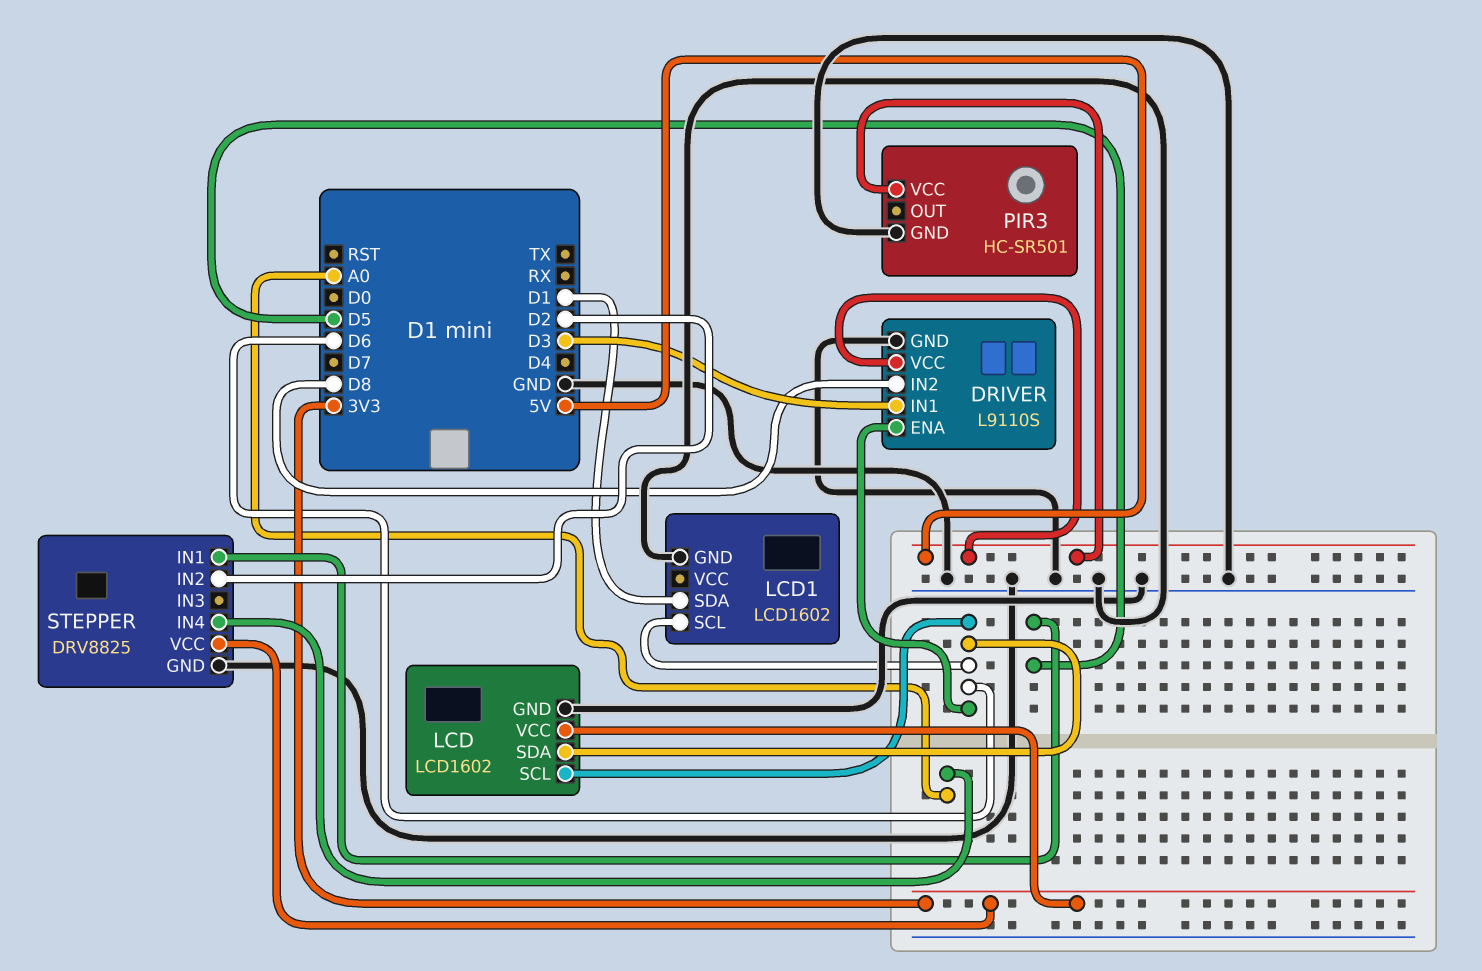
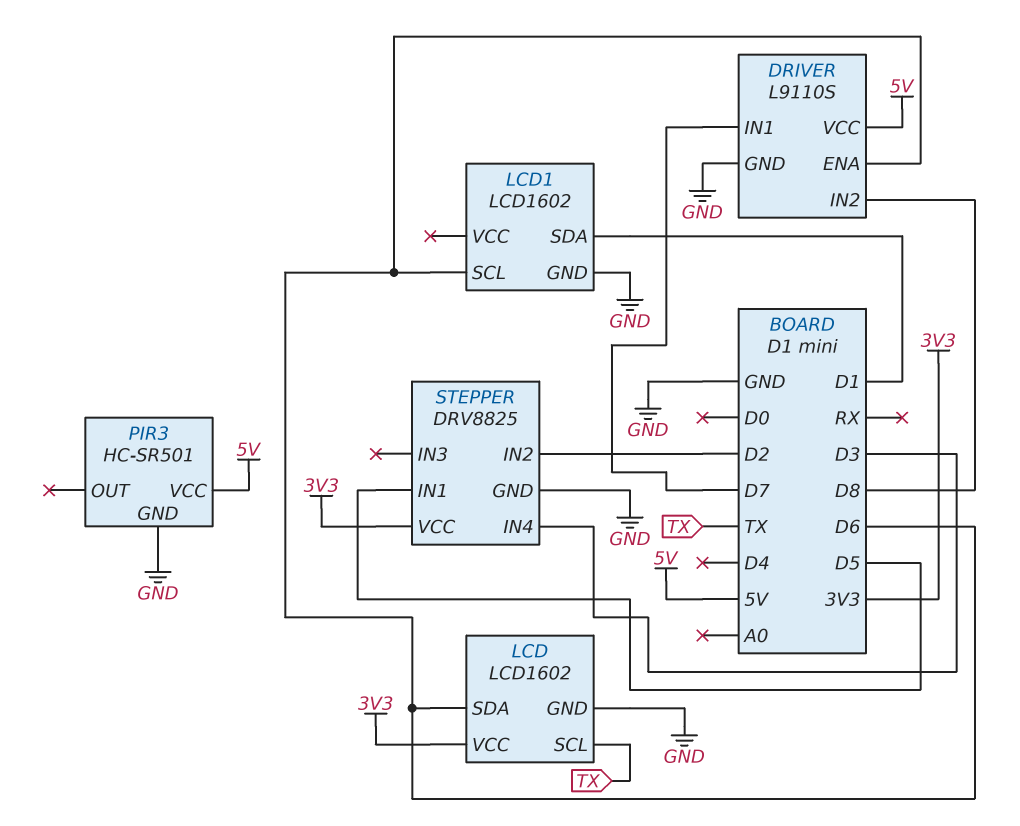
DRIVER pin IN1: D3 -> D7
LCD pin SCL: D6 -> TX
STEPPER pin IN4: A0 -> D3

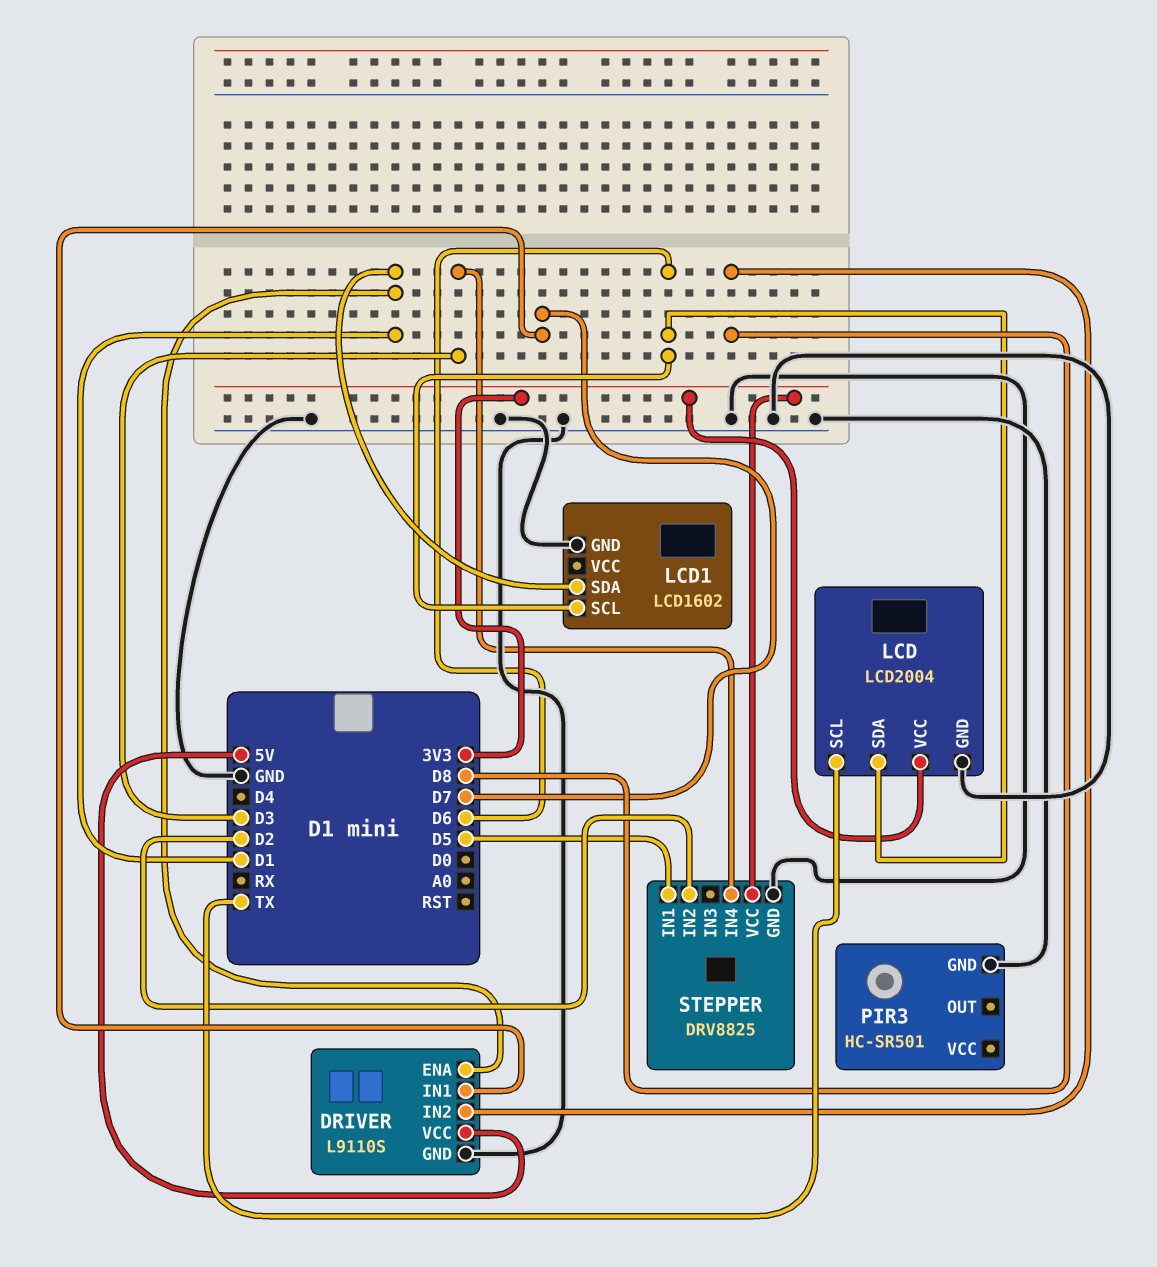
DRIVER pin ENA: D6 -> D1
LCD: LCD1602 -> LCD2004
PIR3 pin VCC: 5V -> none

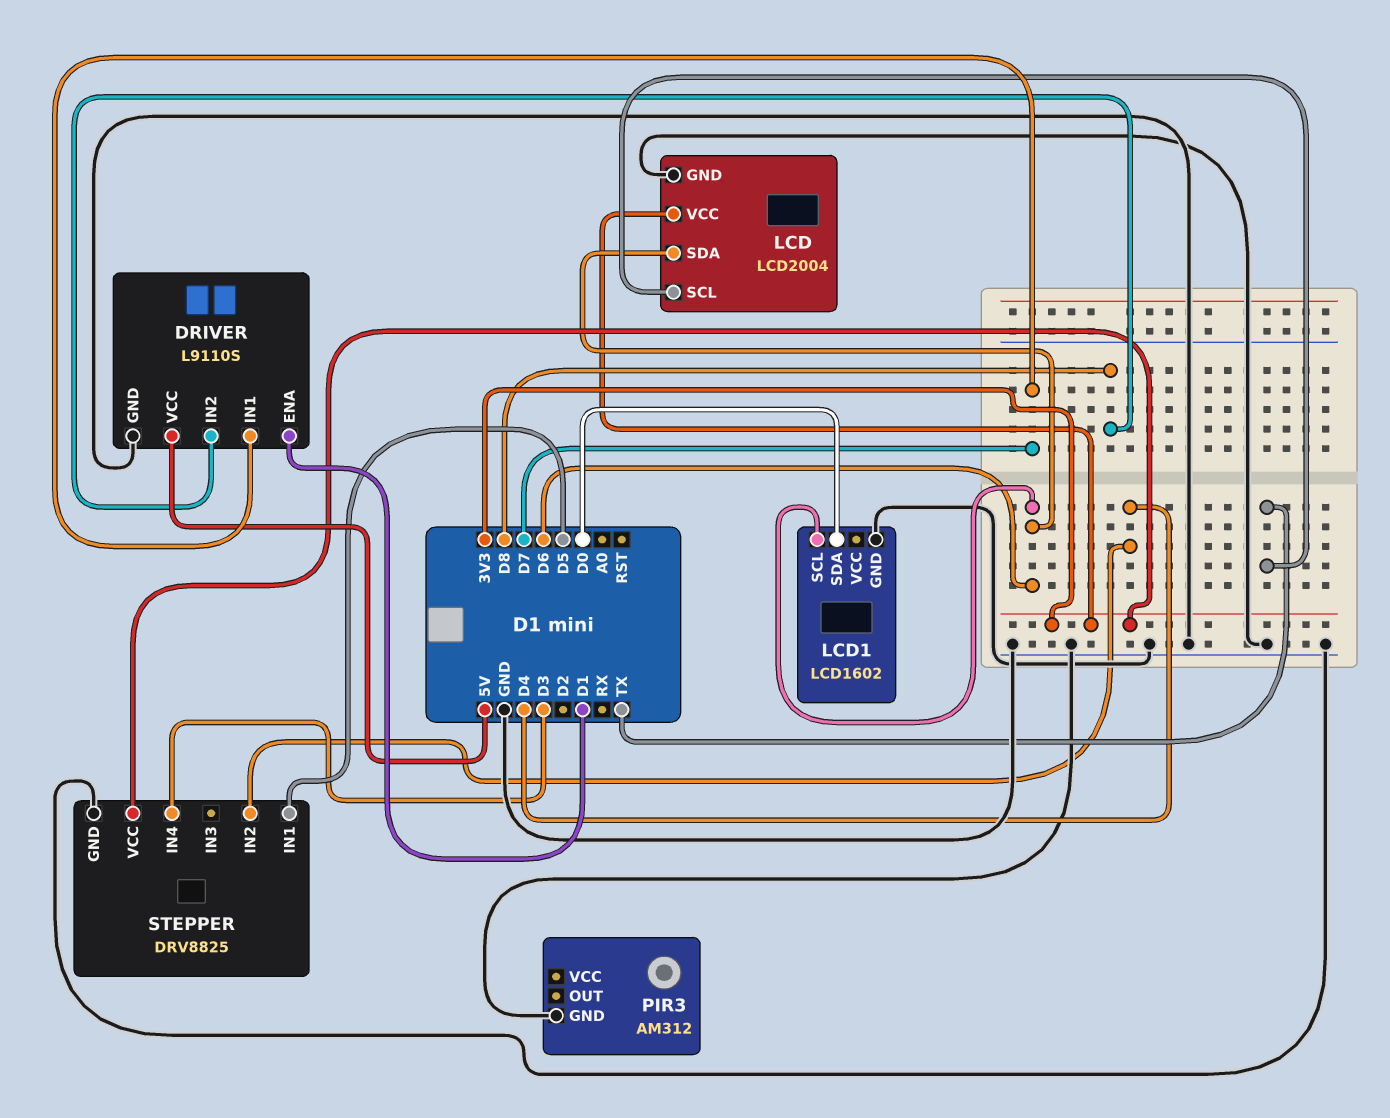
LCD1 pin SDA: D1 -> D0
PIR3: HC-SR501 -> AM312
STEPPER pin IN2: D2 -> D4

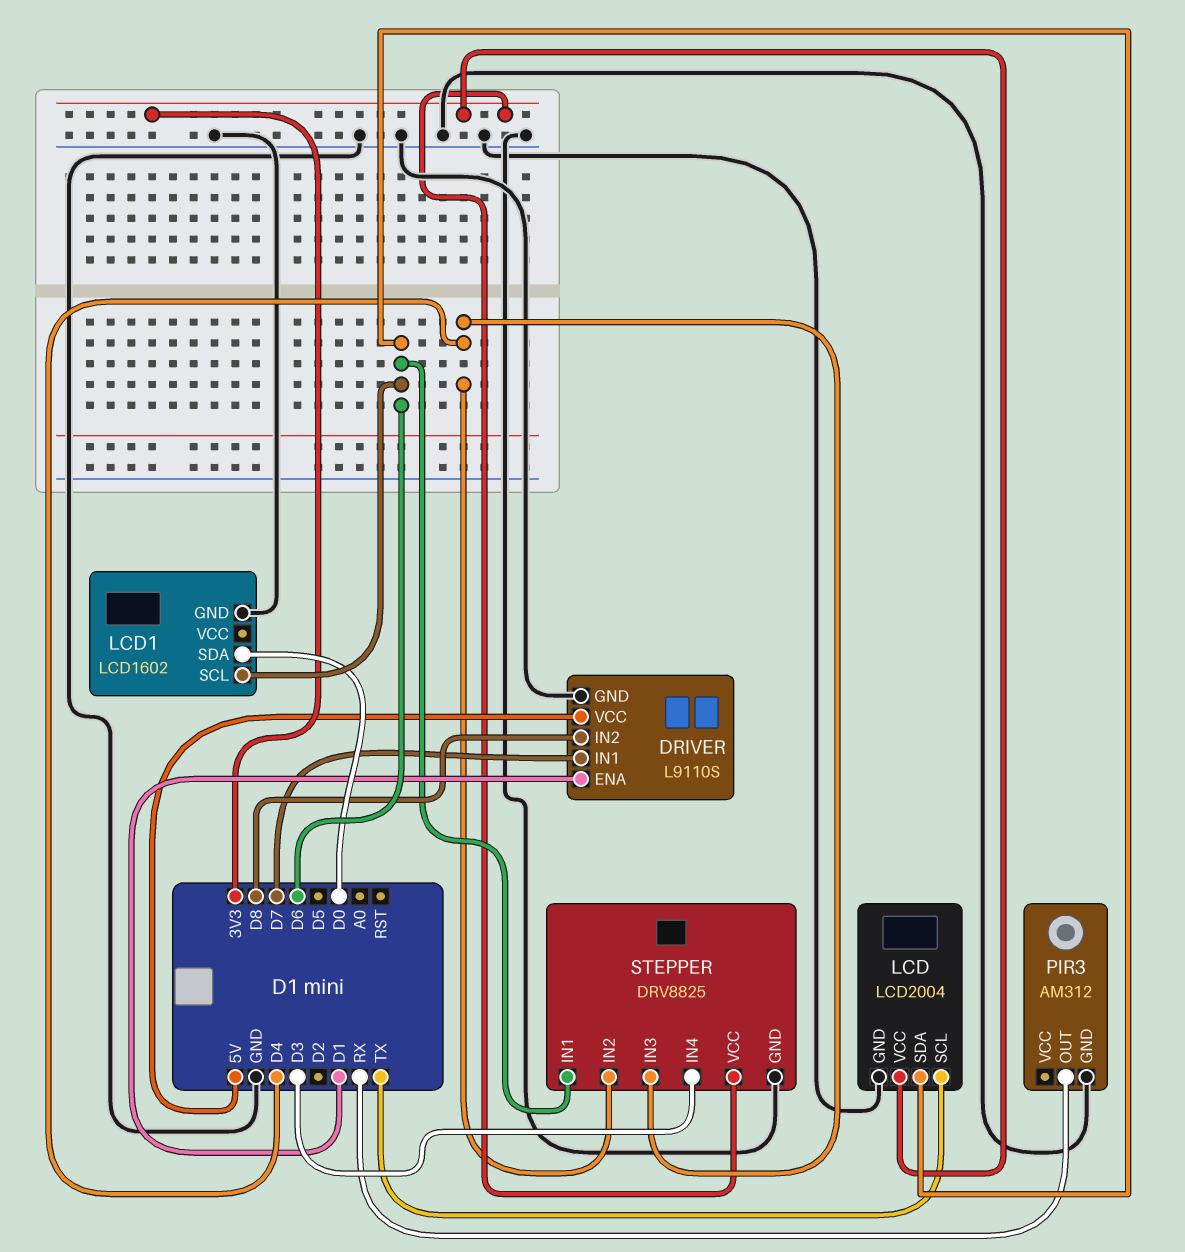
PIR3 pin OUT: none -> RX
STEPPER pin IN1: D5 -> D6
STEPPER pin IN3: none -> D4

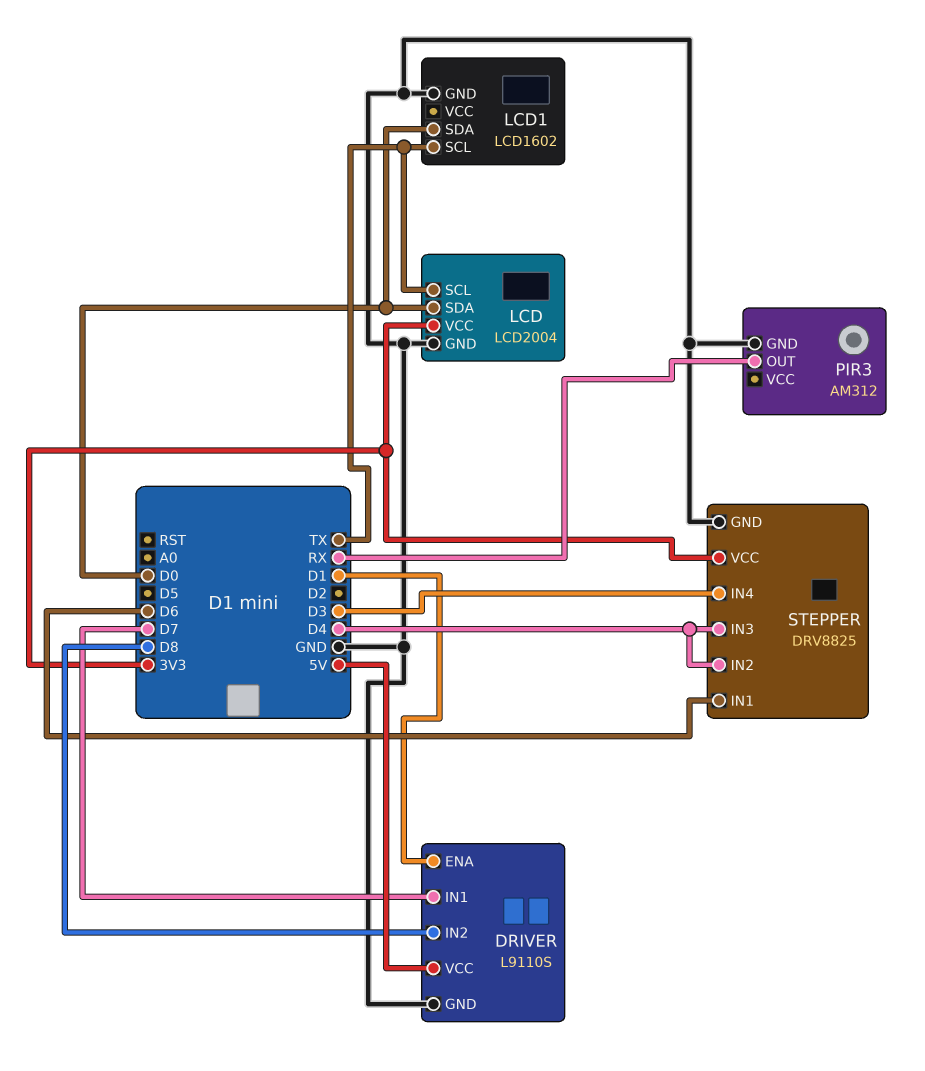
LCD pin SDA: D6 -> D0
LCD1 pin SCL: D6 -> TX

